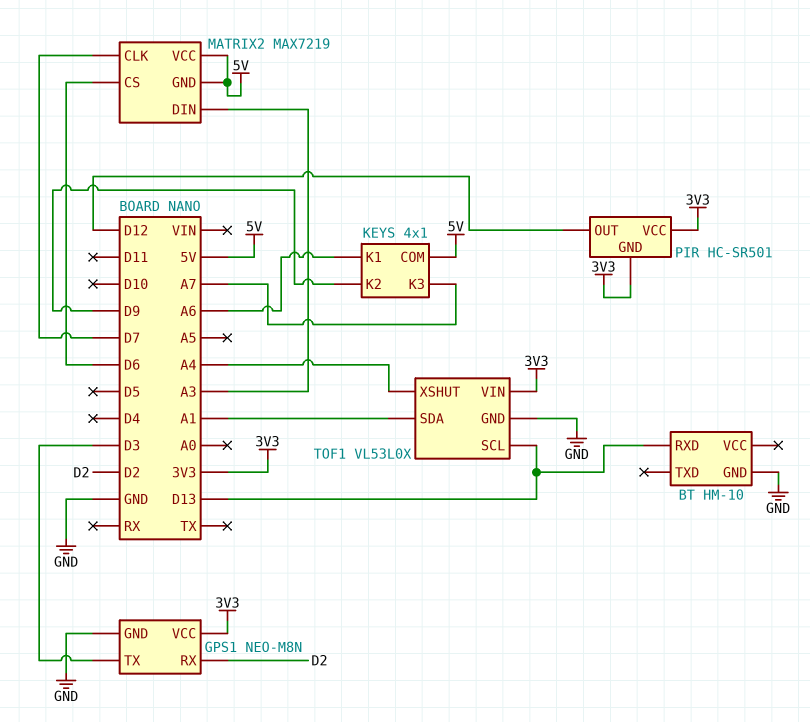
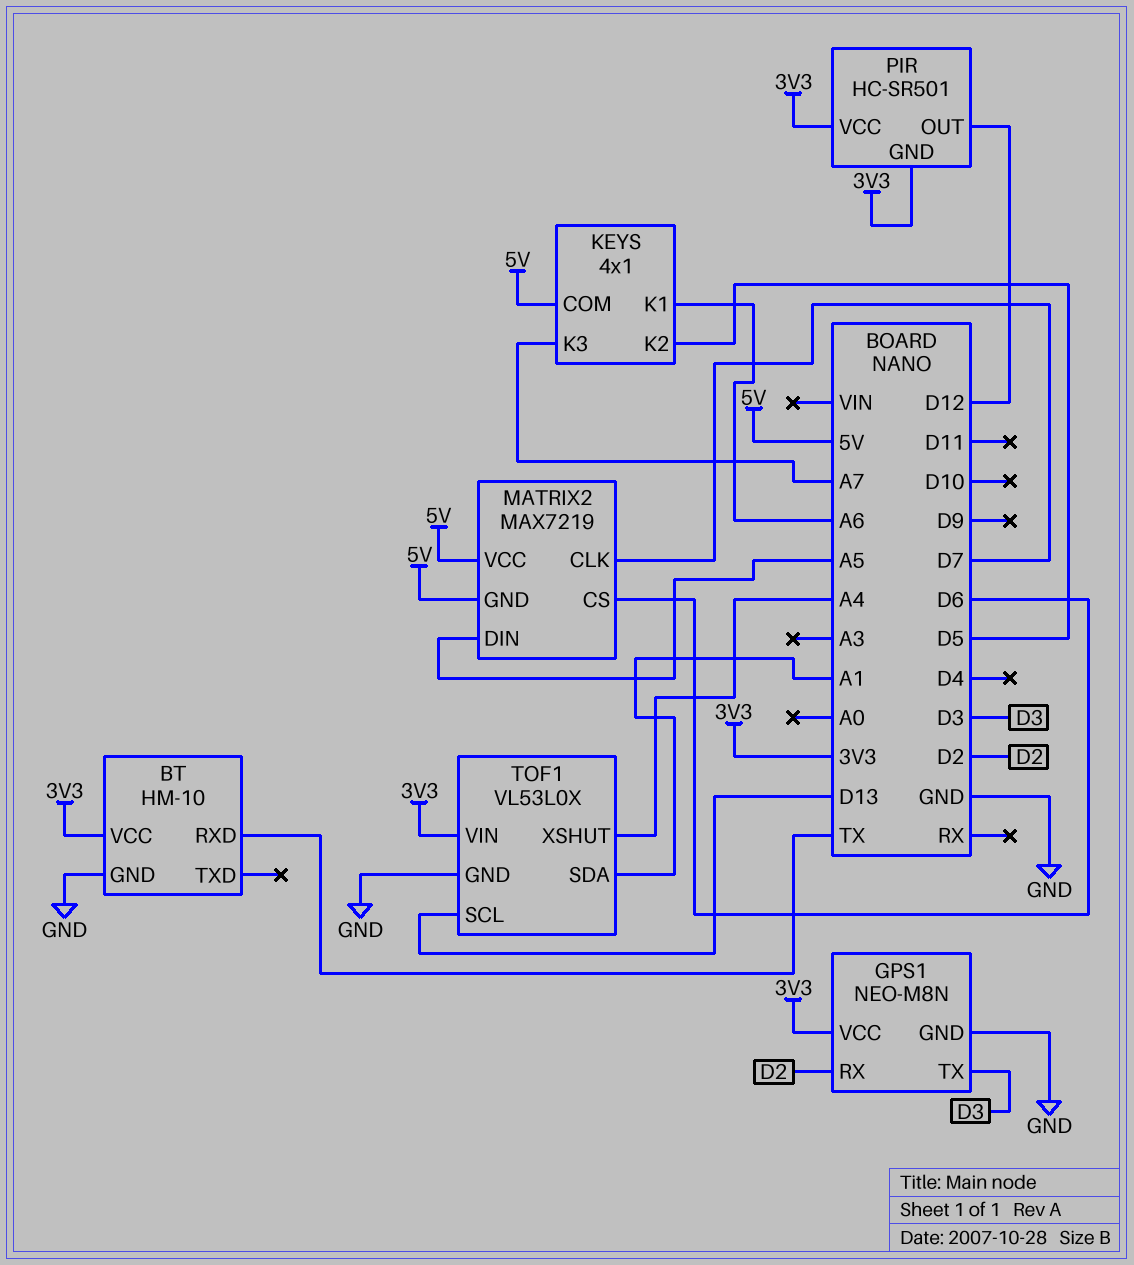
BT pin RXD: D13 -> TX
BT pin VCC: none -> 3V3
KEYS pin K2: D9 -> D5
MATRIX2 pin DIN: A3 -> A5

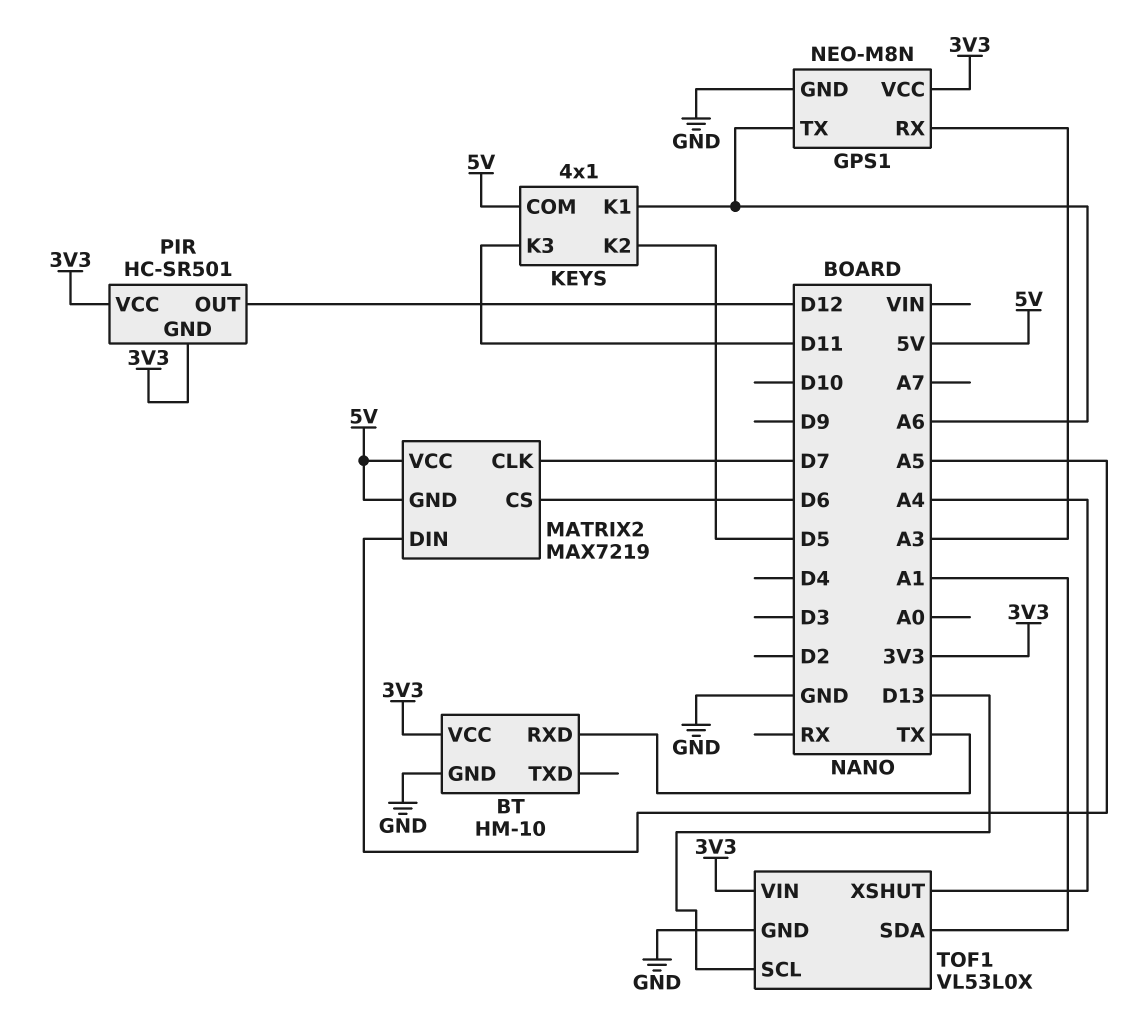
GPS1 pin RX: D2 -> A3
GPS1 pin TX: D3 -> A6
KEYS pin K3: A7 -> D11

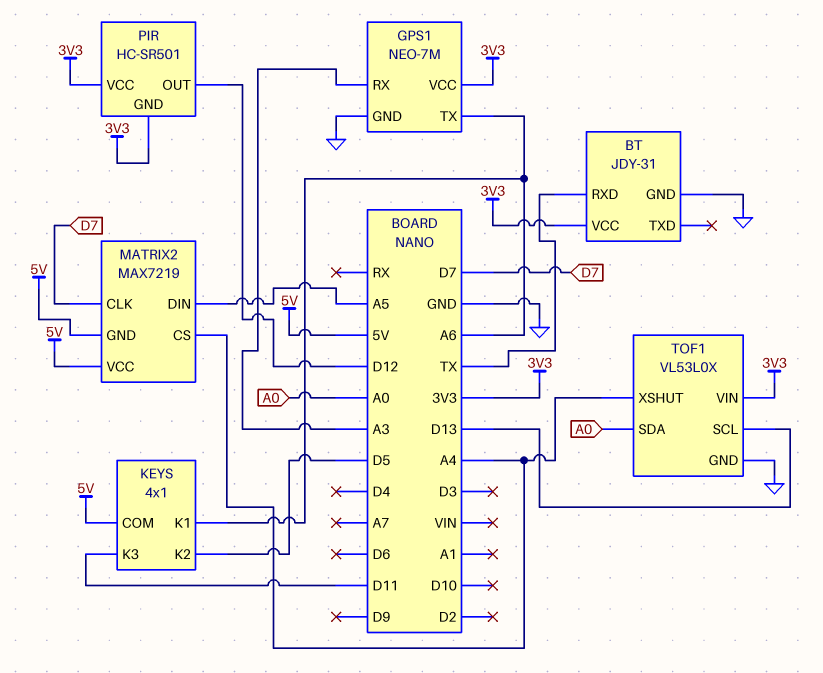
BT: HM-10 -> JDY-31
GPS1: NEO-M8N -> NEO-7M
MATRIX2 pin CS: D6 -> A4
TOF1 pin SDA: A1 -> A0

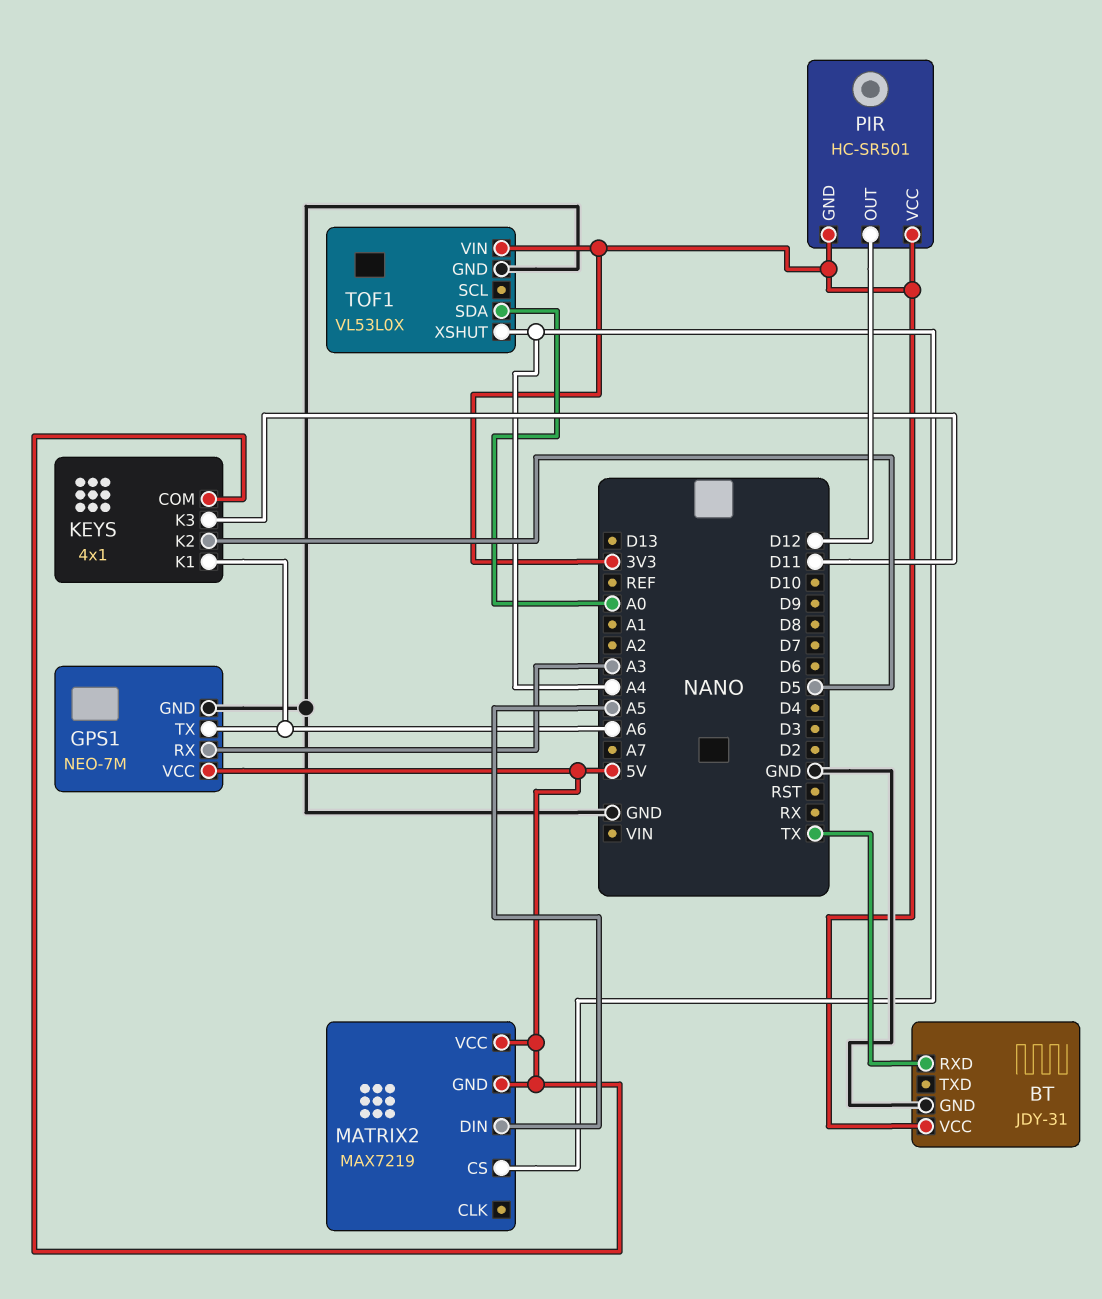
GPS1 pin VCC: 3V3 -> 5V
MATRIX2 pin CLK: D7 -> none
TOF1 pin SCL: D13 -> none

